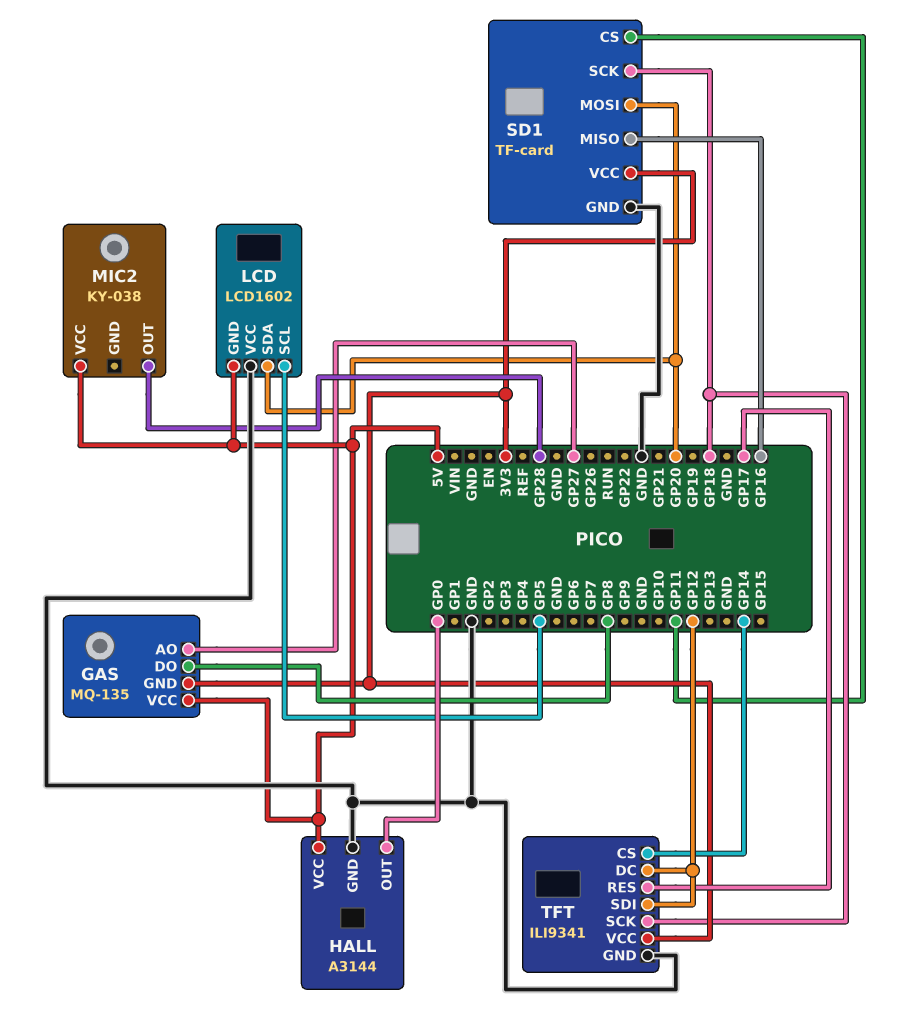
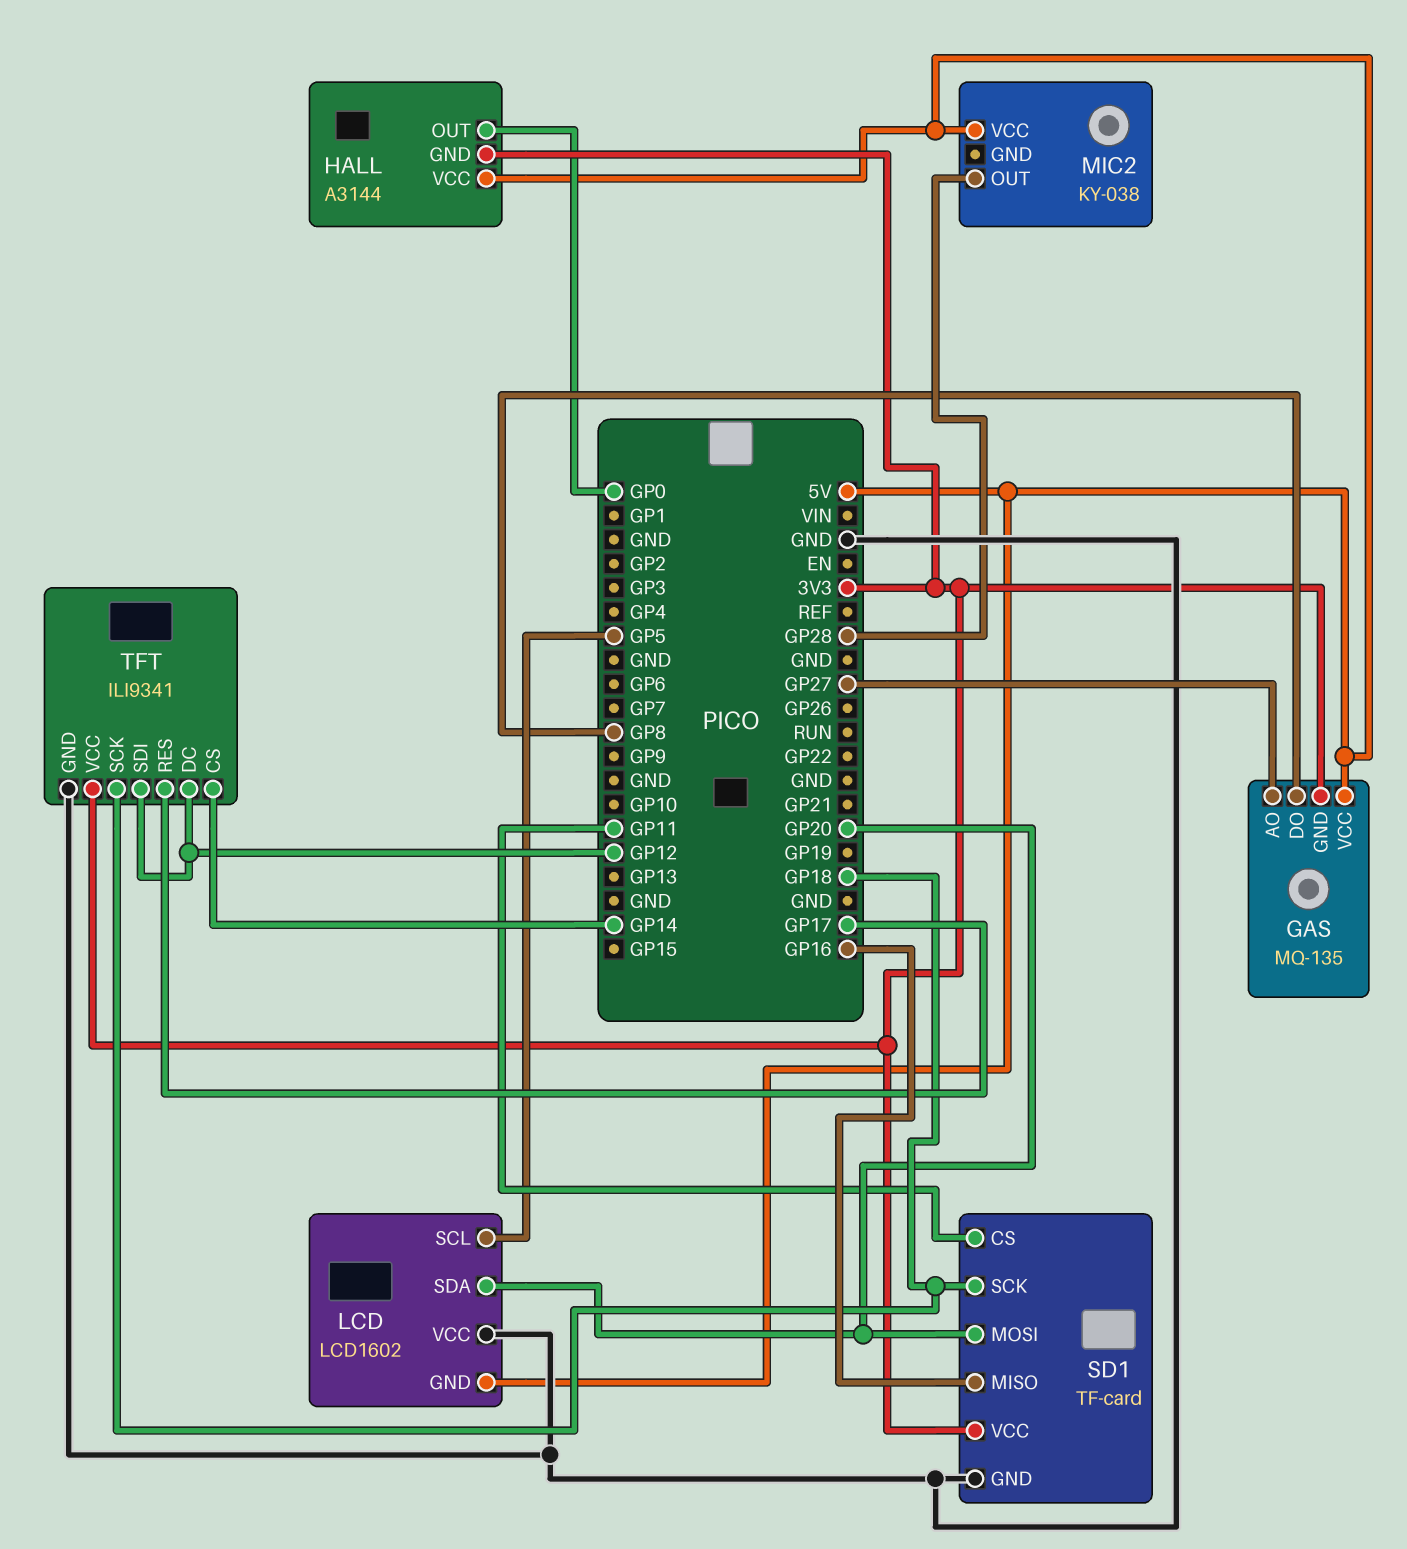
HALL pin GND: GND -> 3V3

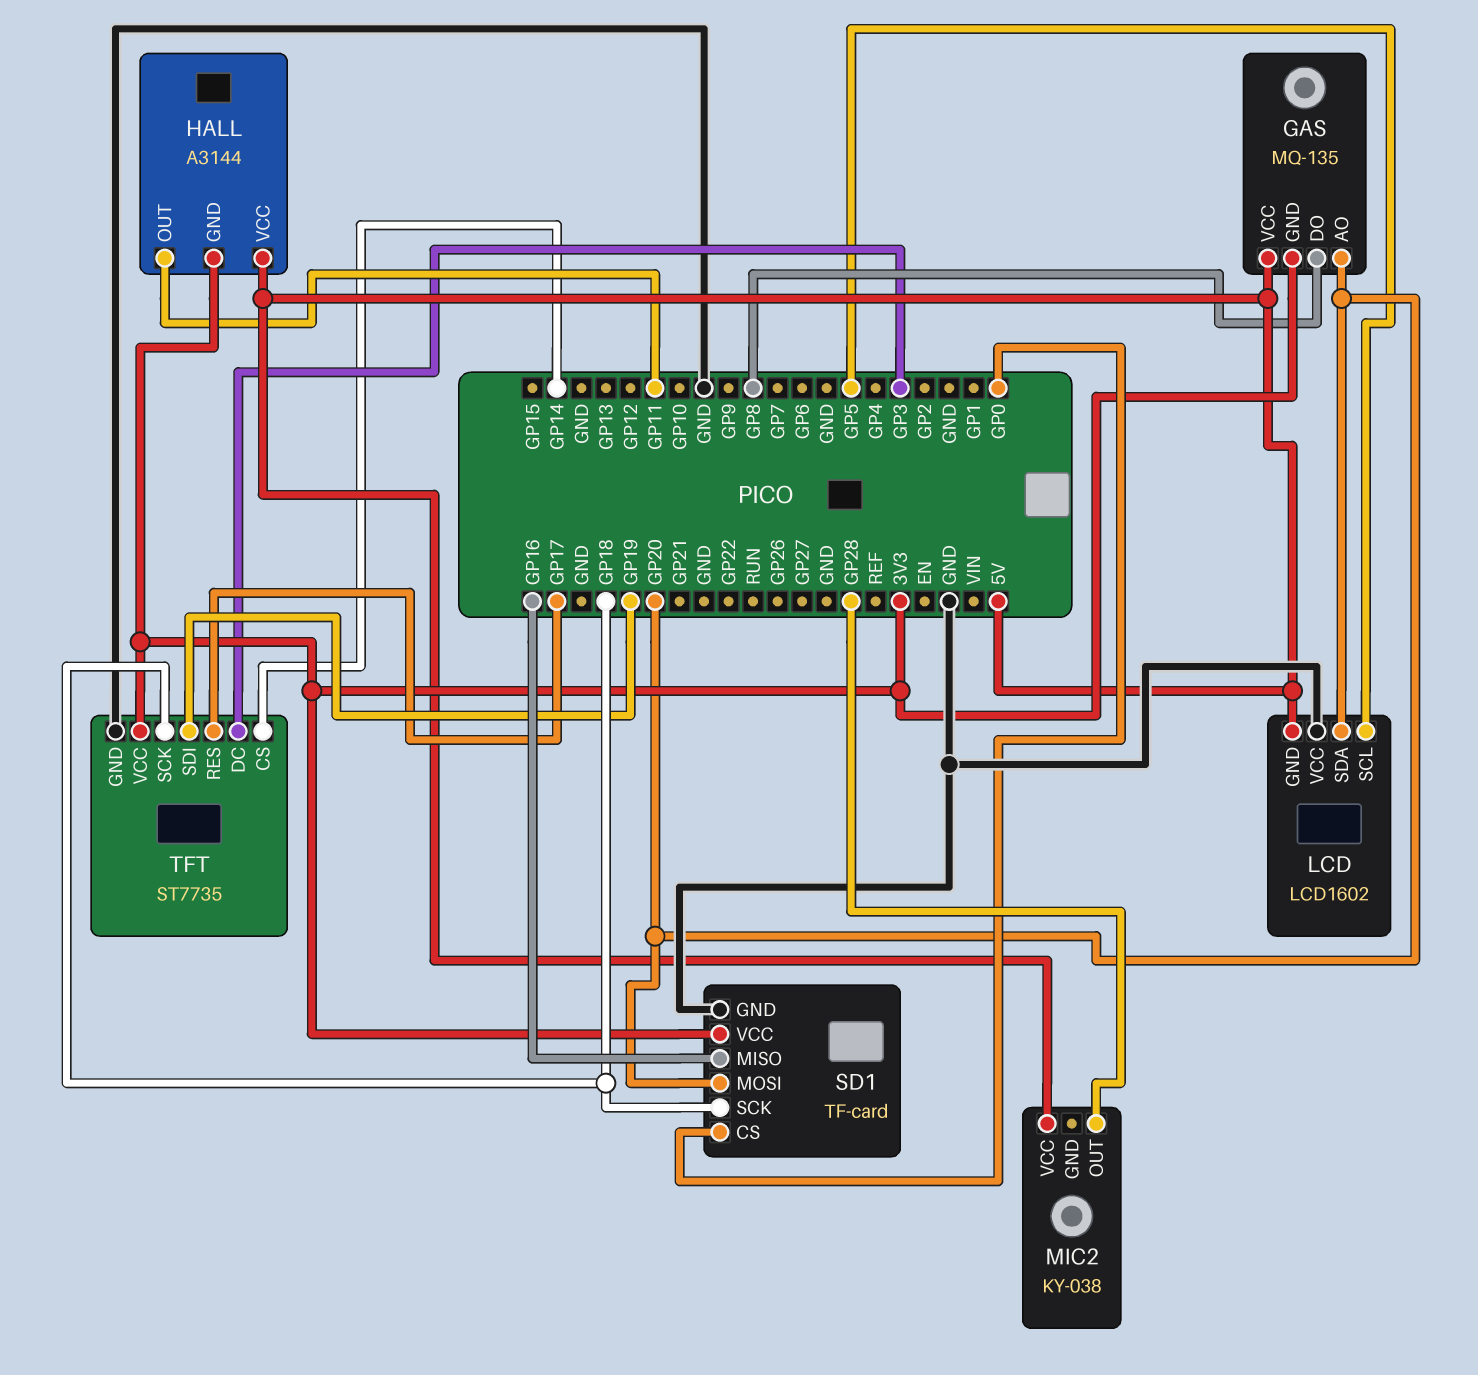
GAS pin AO: GP27 -> GP20
HALL pin OUT: GP0 -> GP11
SD1 pin CS: GP11 -> GP0
TFT: ILI9341 -> ST7735
TFT pin DC: GP12 -> GP3
TFT pin SDI: GP12 -> GP19

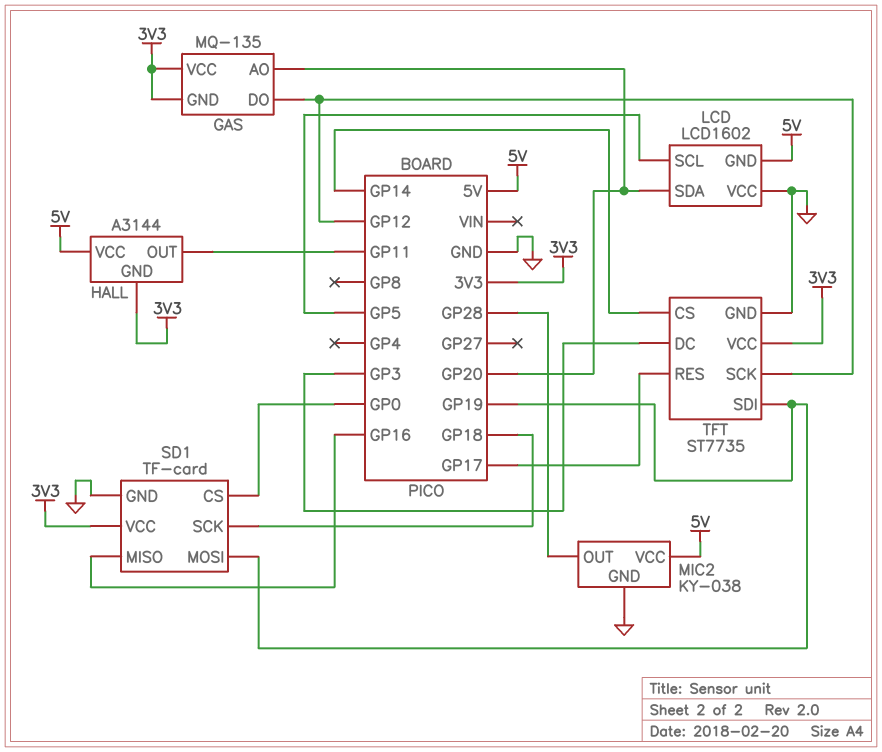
GAS pin DO: GP8 -> GP12
GAS pin VCC: 5V -> 3V3
MIC2 pin GND: none -> GND
SD1 pin MOSI: GP20 -> GP19
TFT pin SCK: GP18 -> GP12

